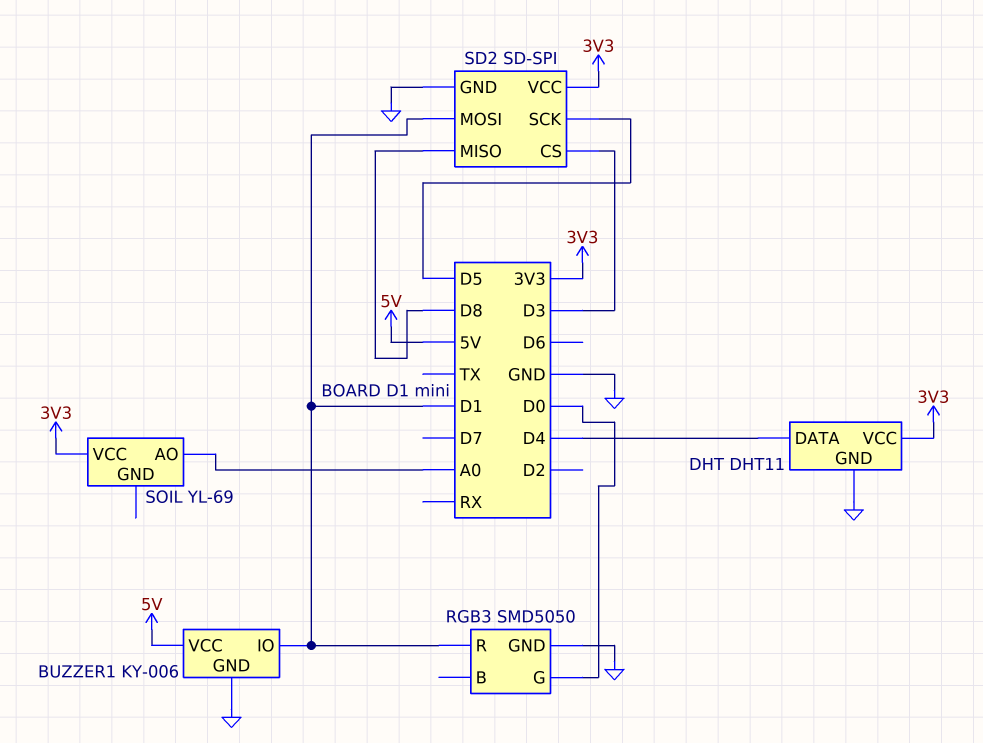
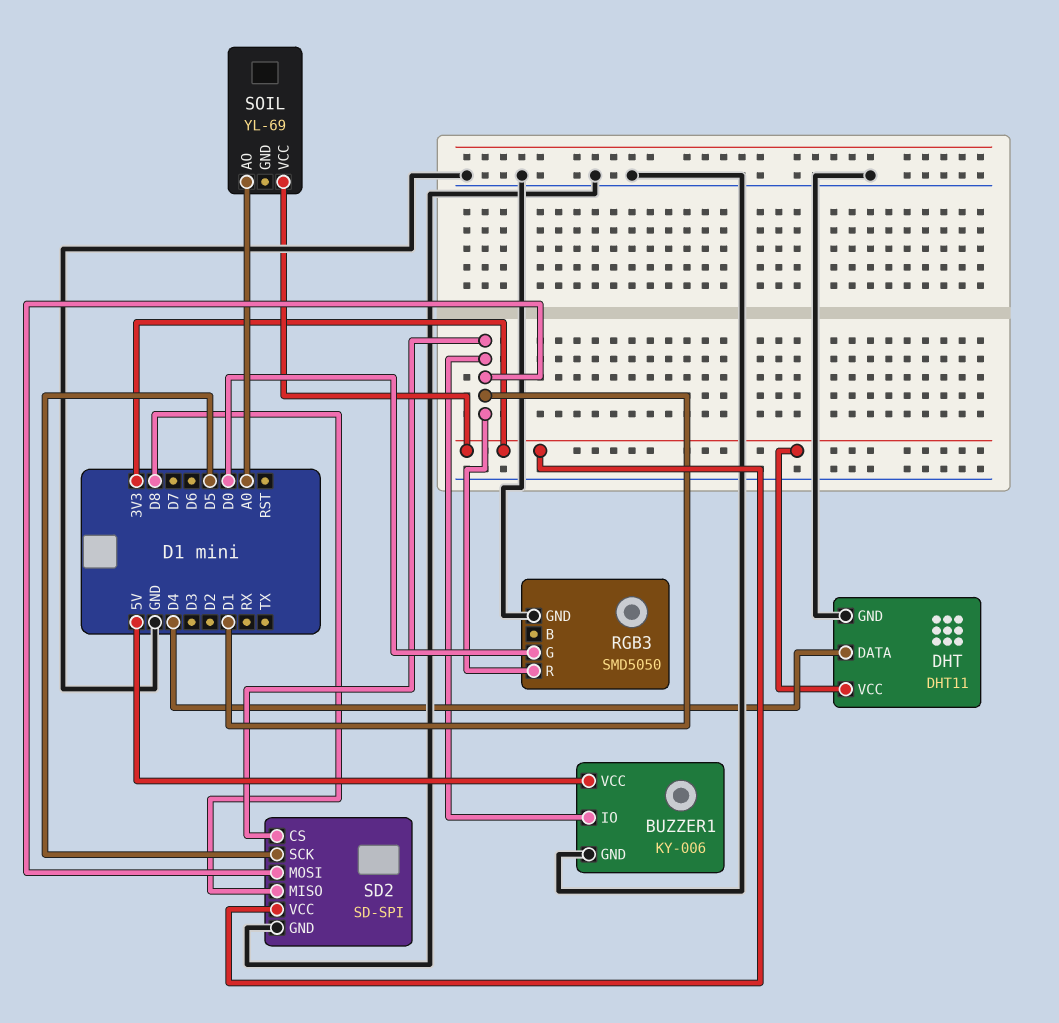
SD2 pin CS: D3 -> D1

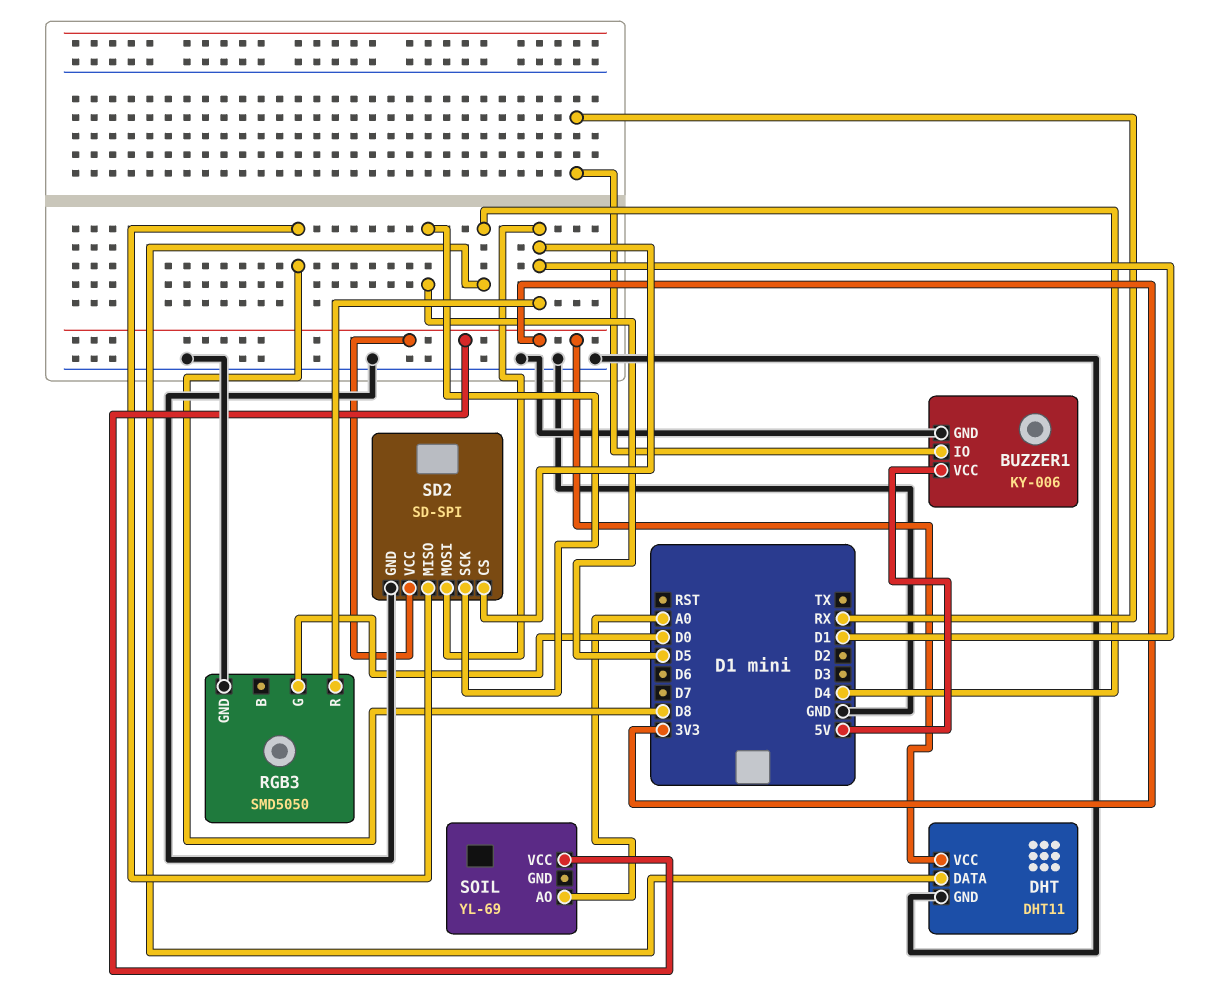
BUZZER1 pin IO: D1 -> RX

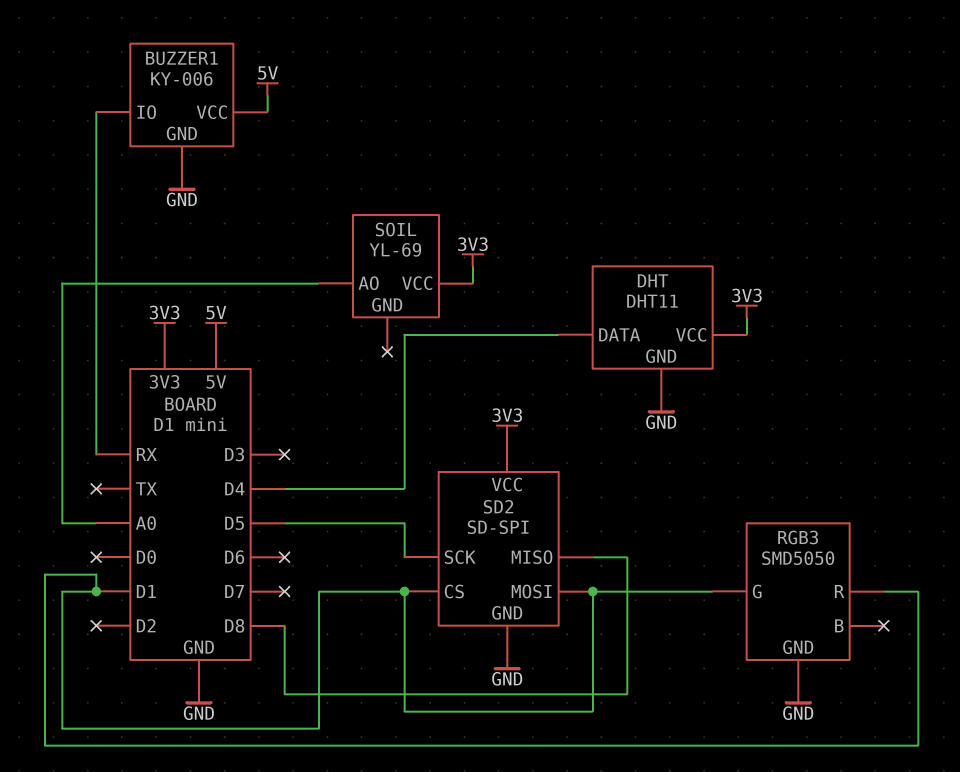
RGB3 pin G: D0 -> D1

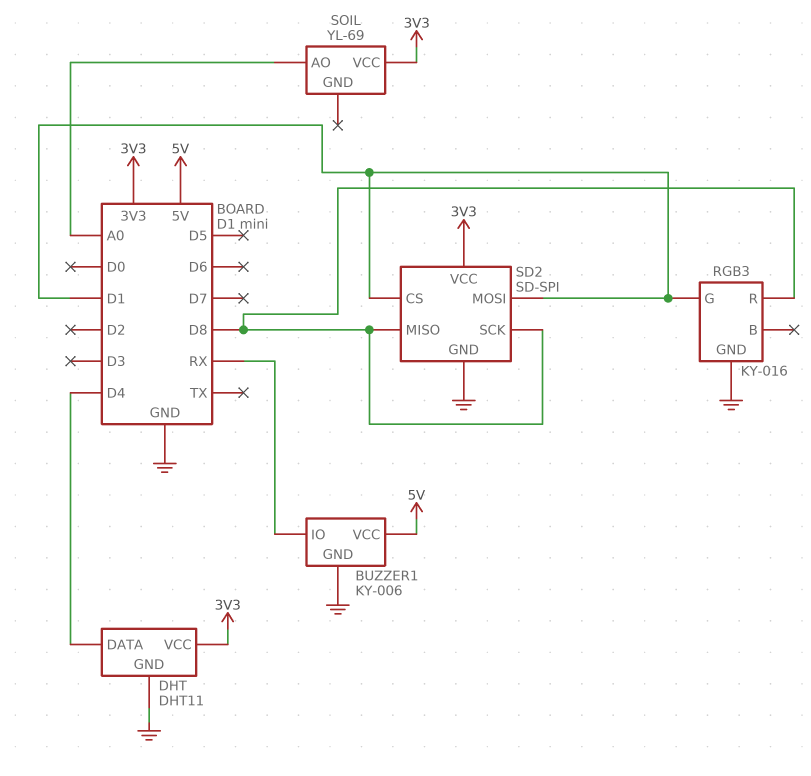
RGB3: SMD5050 -> KY-016
RGB3 pin R: D1 -> D8
SD2 pin SCK: D5 -> D8

